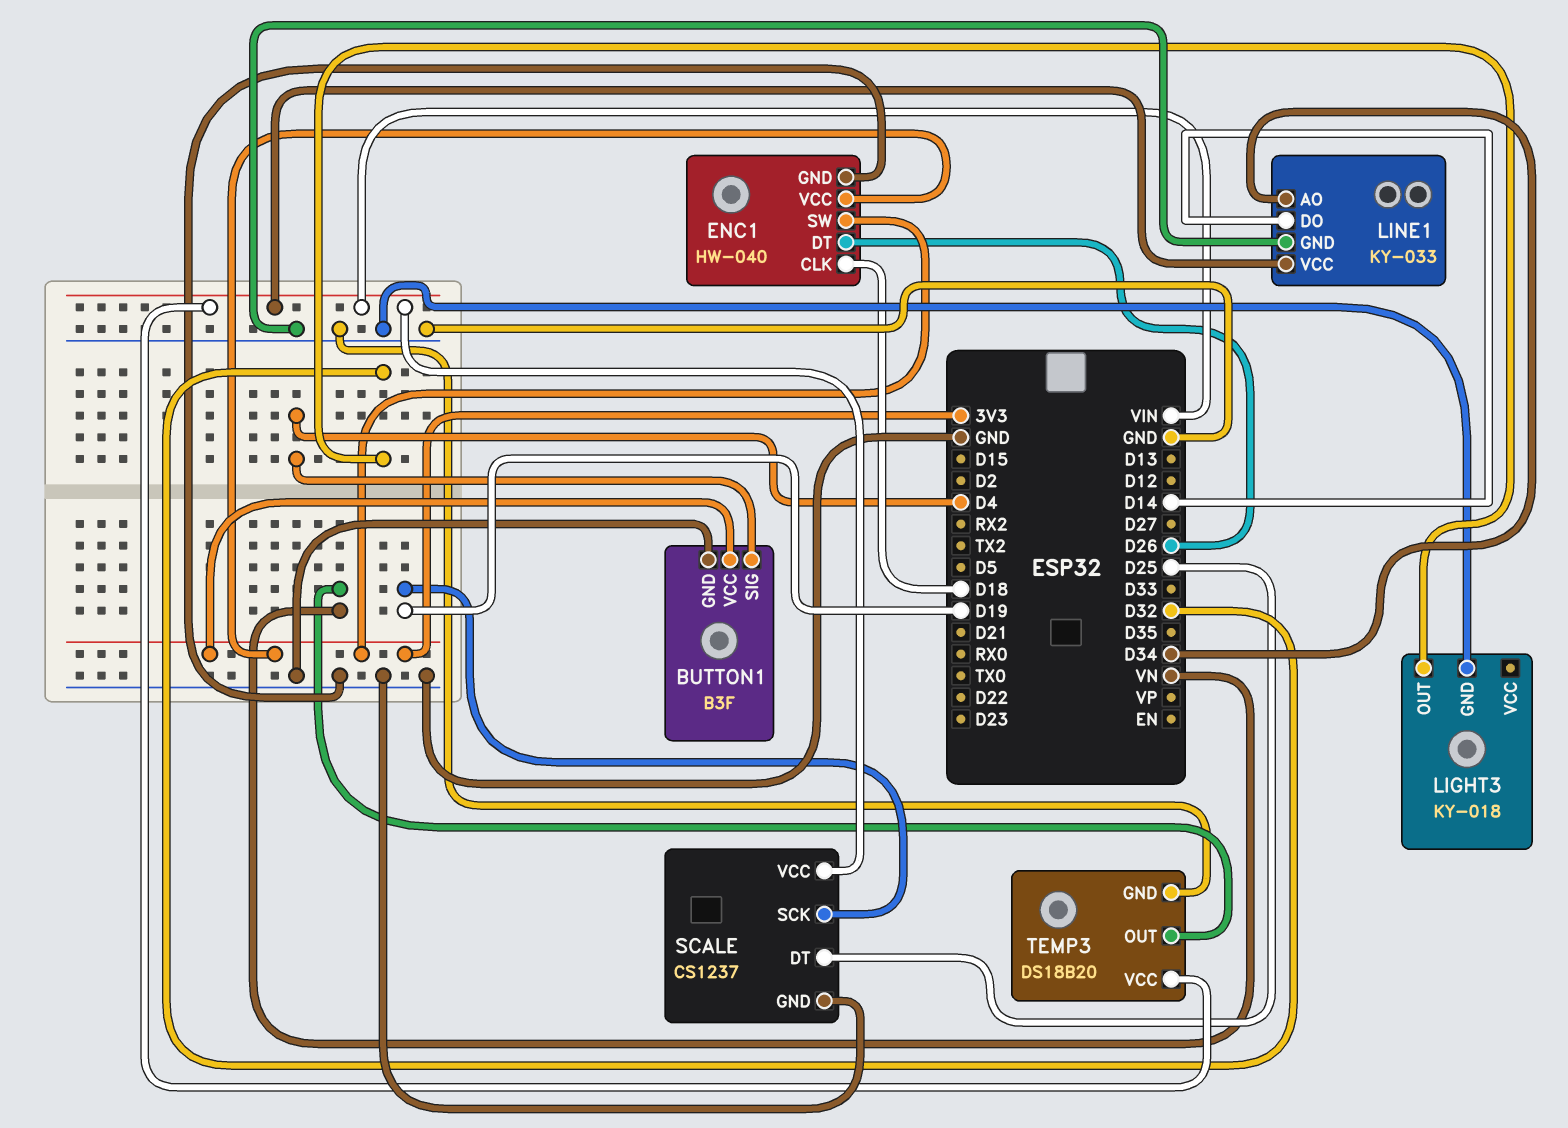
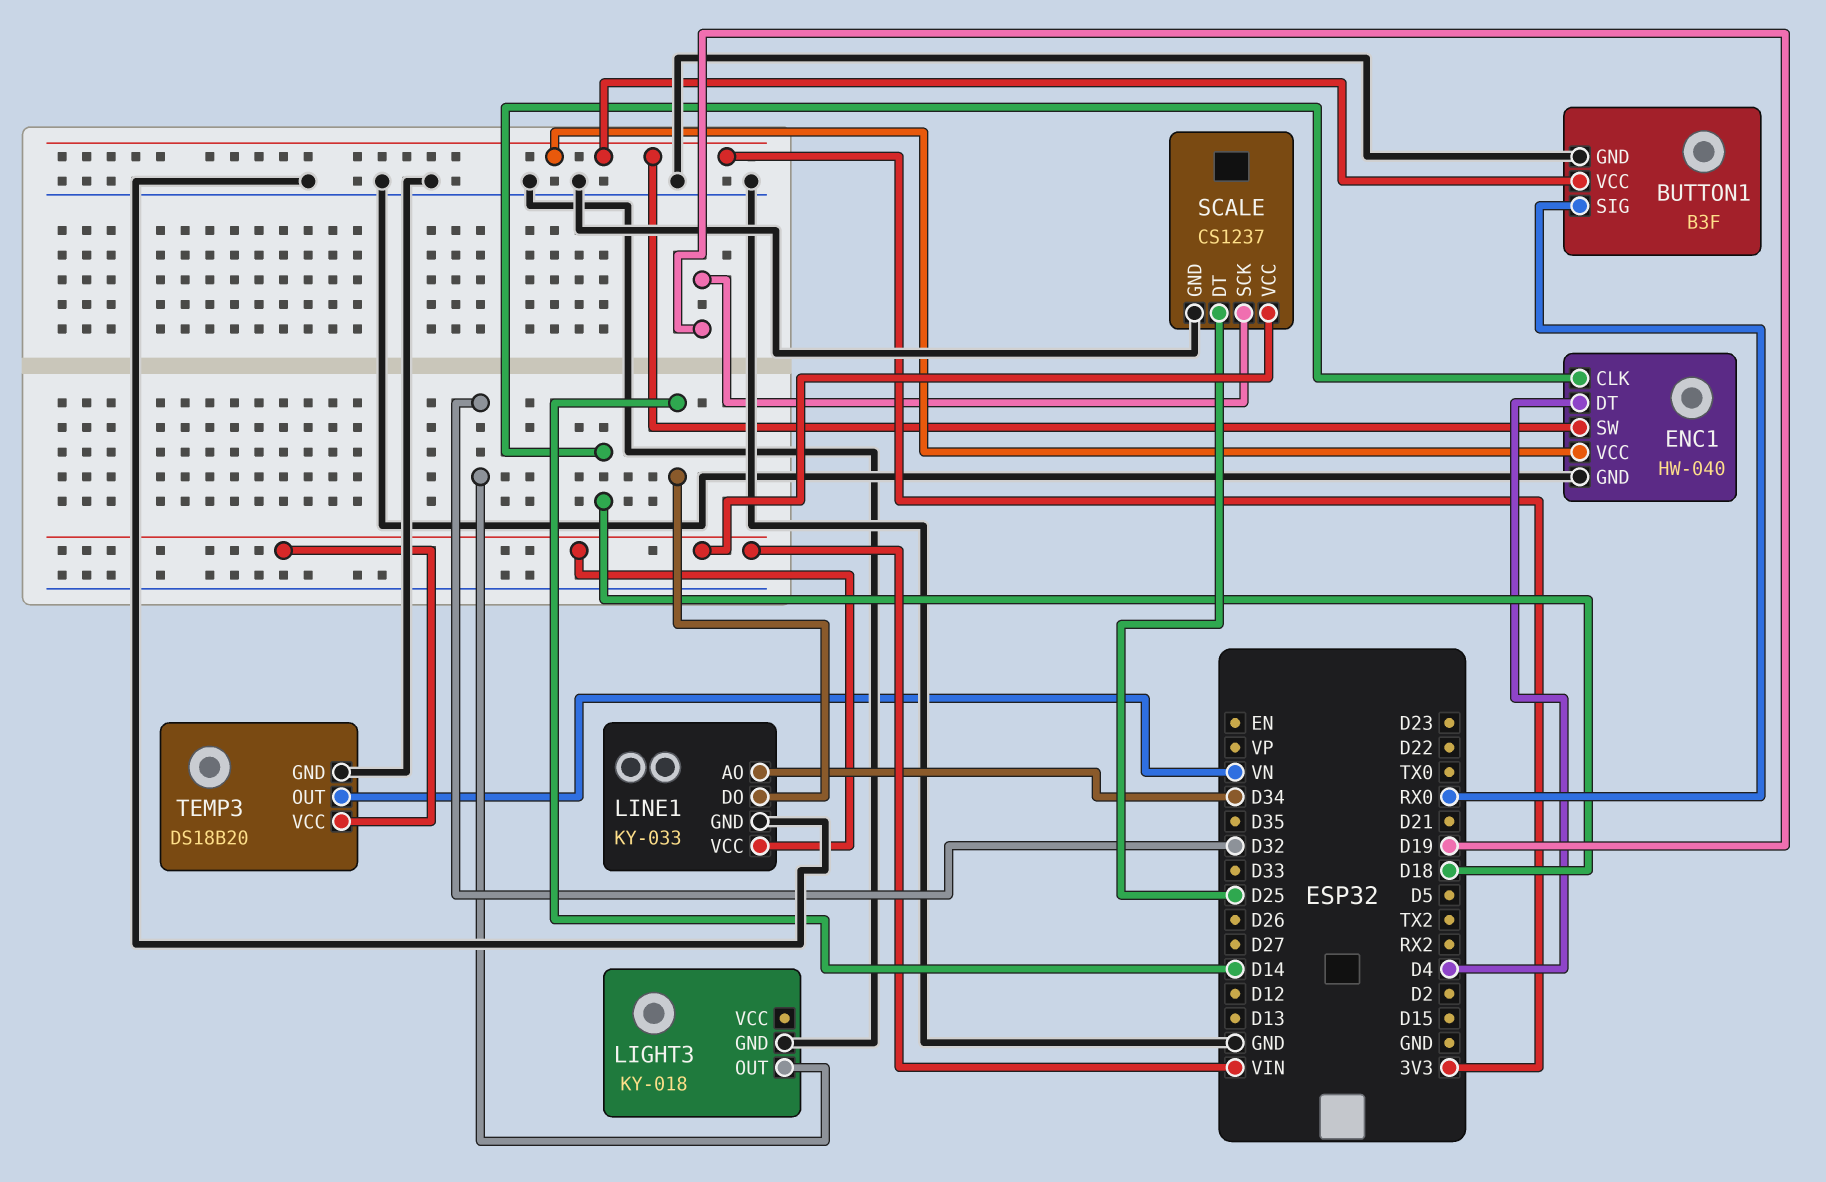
BUTTON1 pin SIG: D4 -> RX0
ENC1 pin DT: D26 -> D4

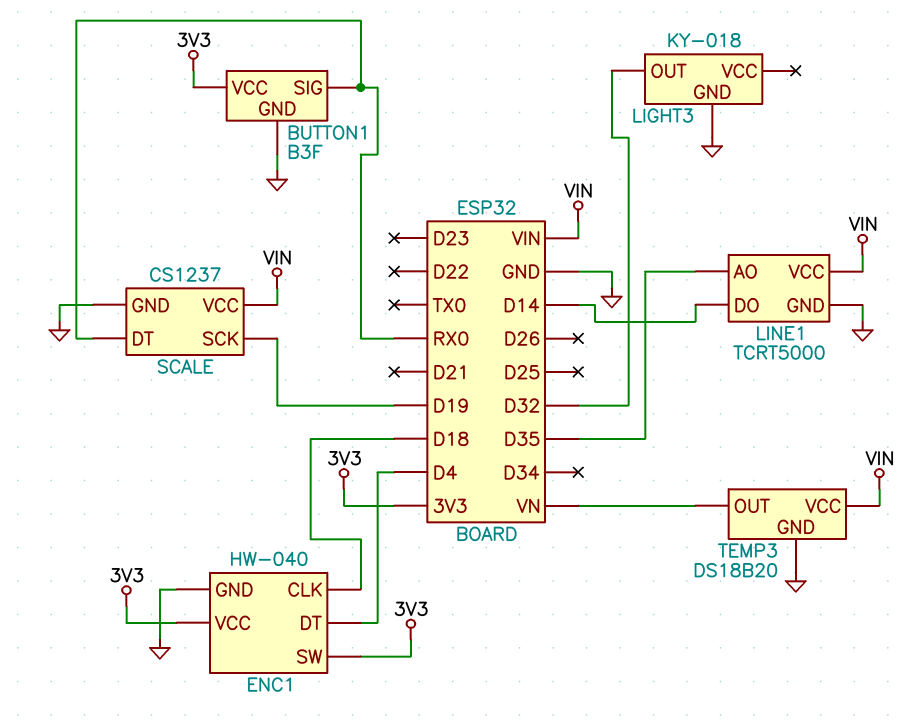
LINE1: KY-033 -> TCRT5000
LINE1 pin AO: D34 -> D35
SCALE pin DT: D25 -> RX0

